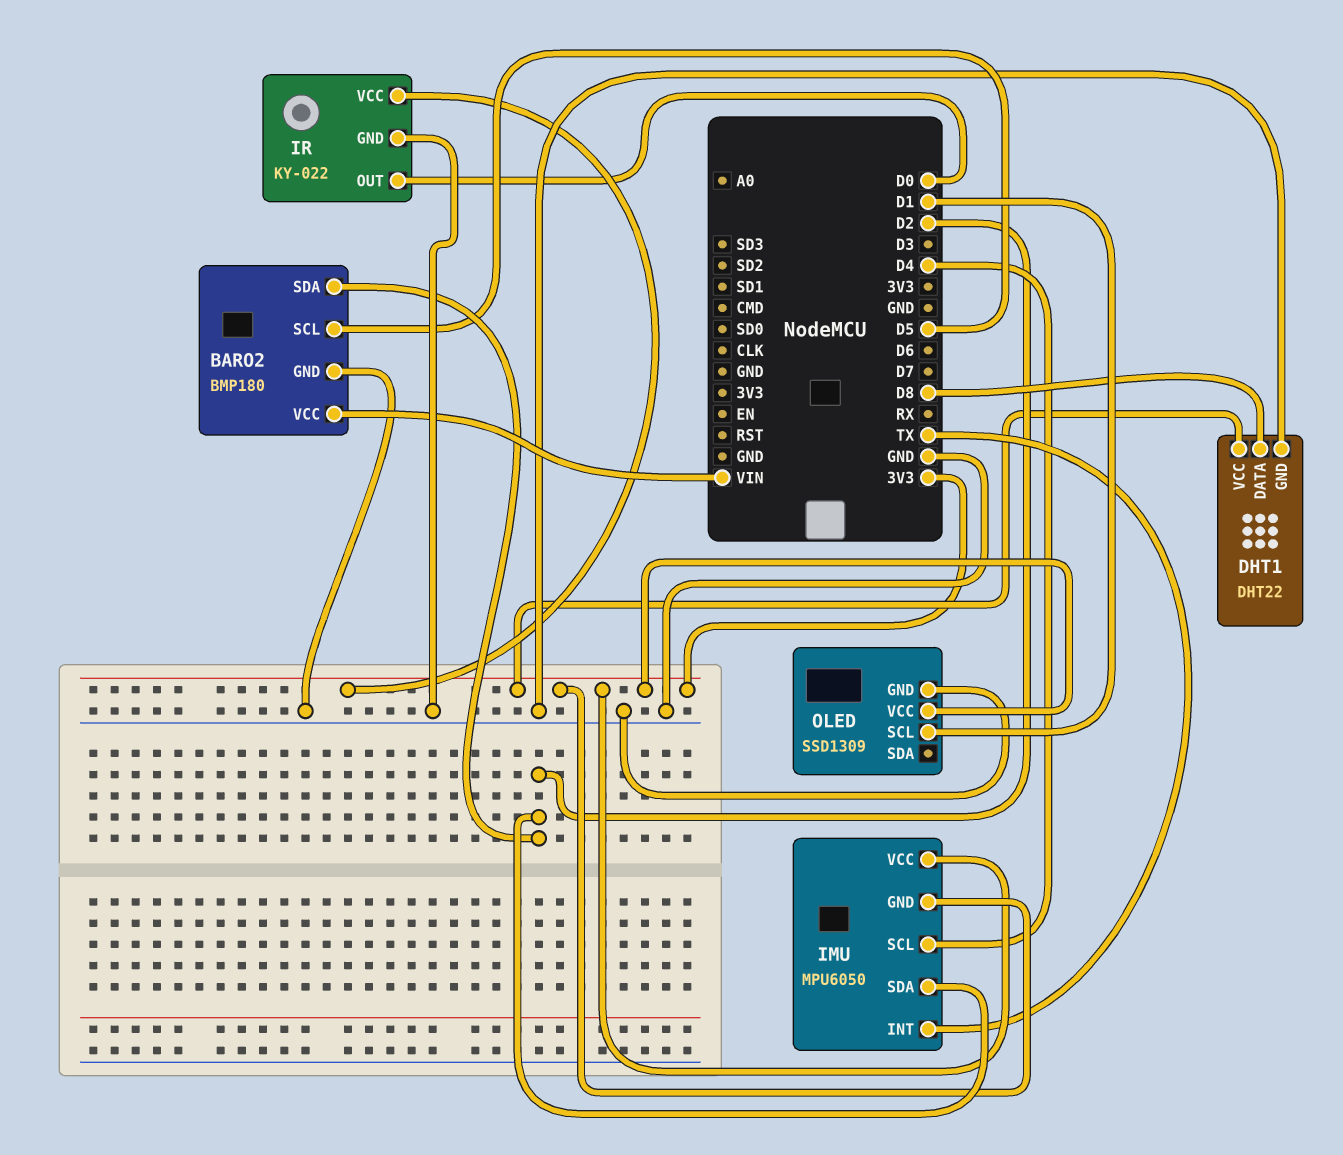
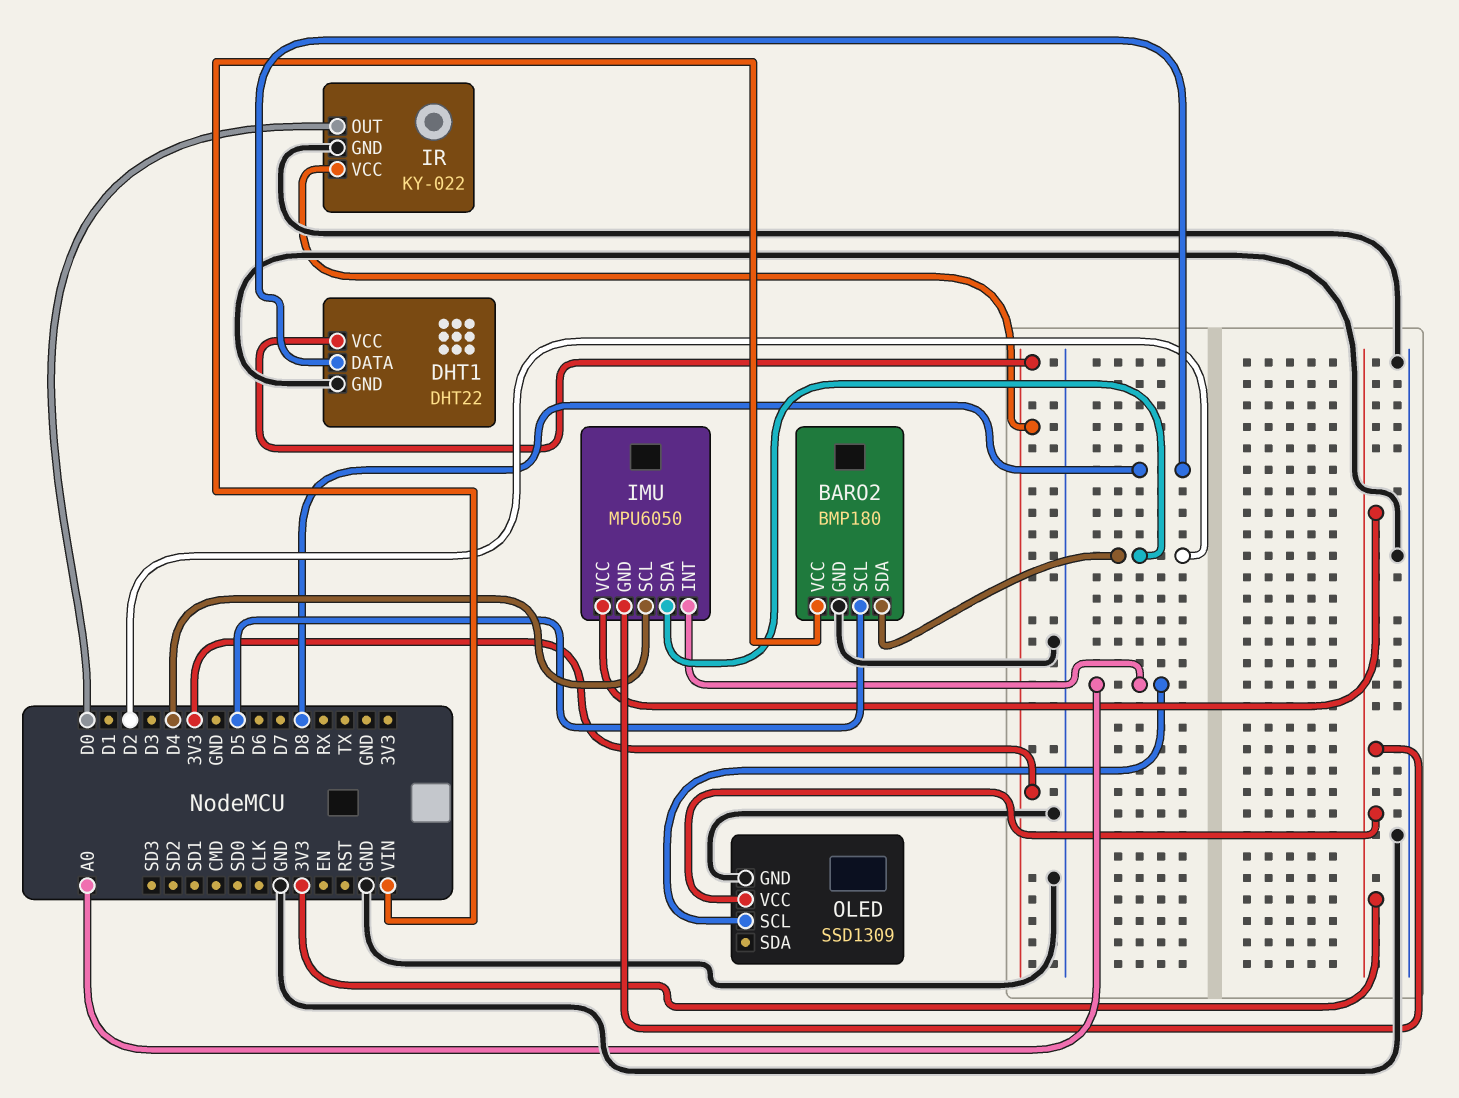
IMU pin INT: TX -> A0
OLED pin SCL: D1 -> A0

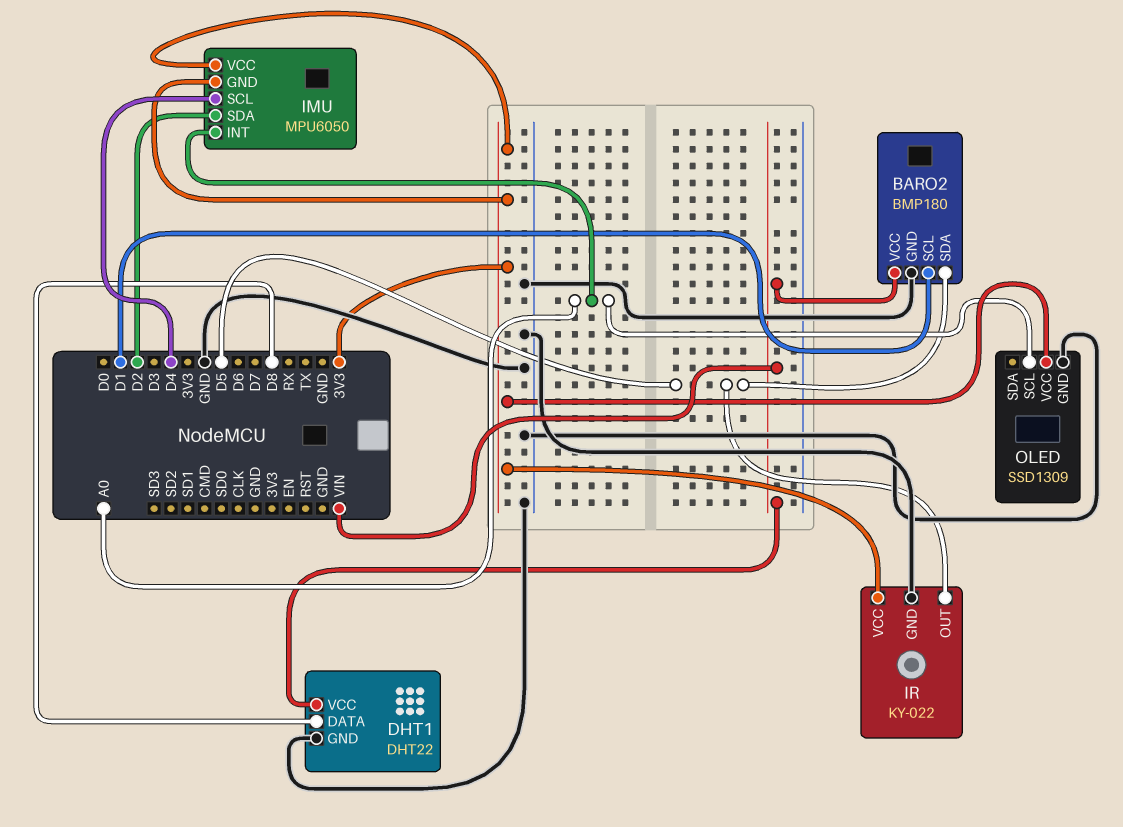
BARO2 pin SCL: D5 -> D1
BARO2 pin SDA: D2 -> D5
DHT1 pin VCC: 3V3 -> VIN
IR pin OUT: D0 -> D5

